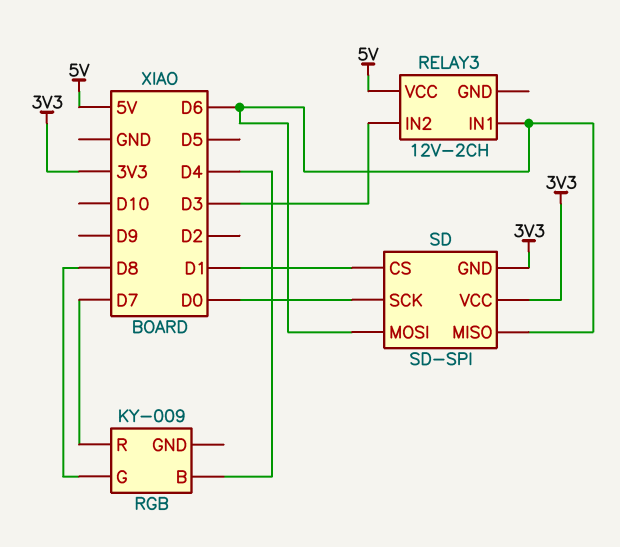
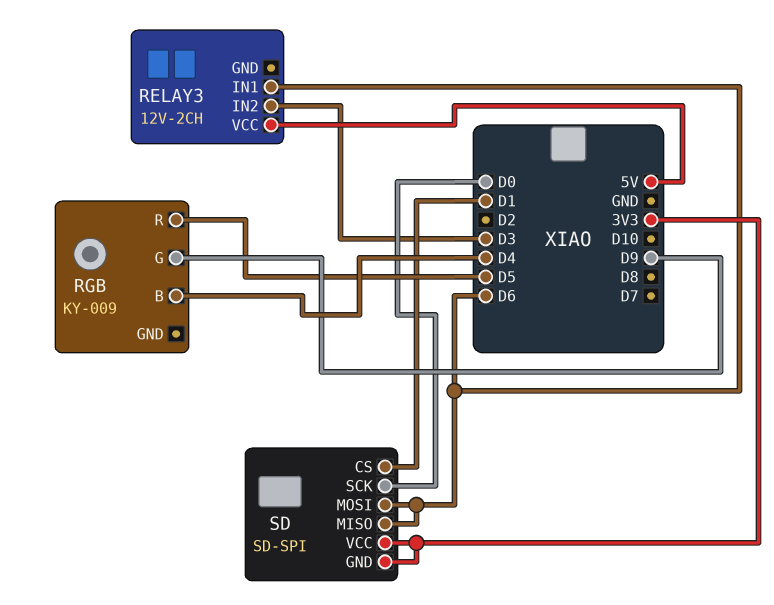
RGB pin G: D8 -> D9
RGB pin R: D7 -> D5

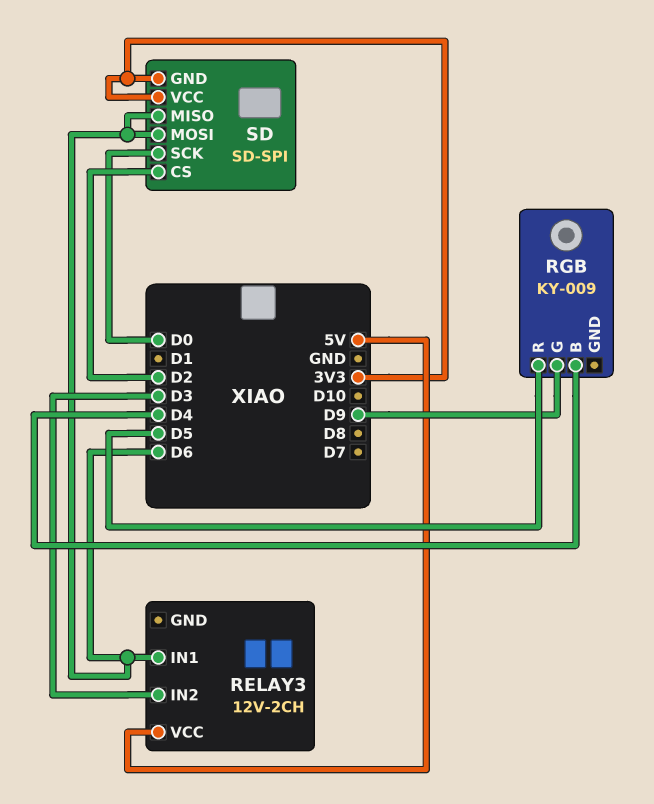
SD pin CS: D1 -> D2

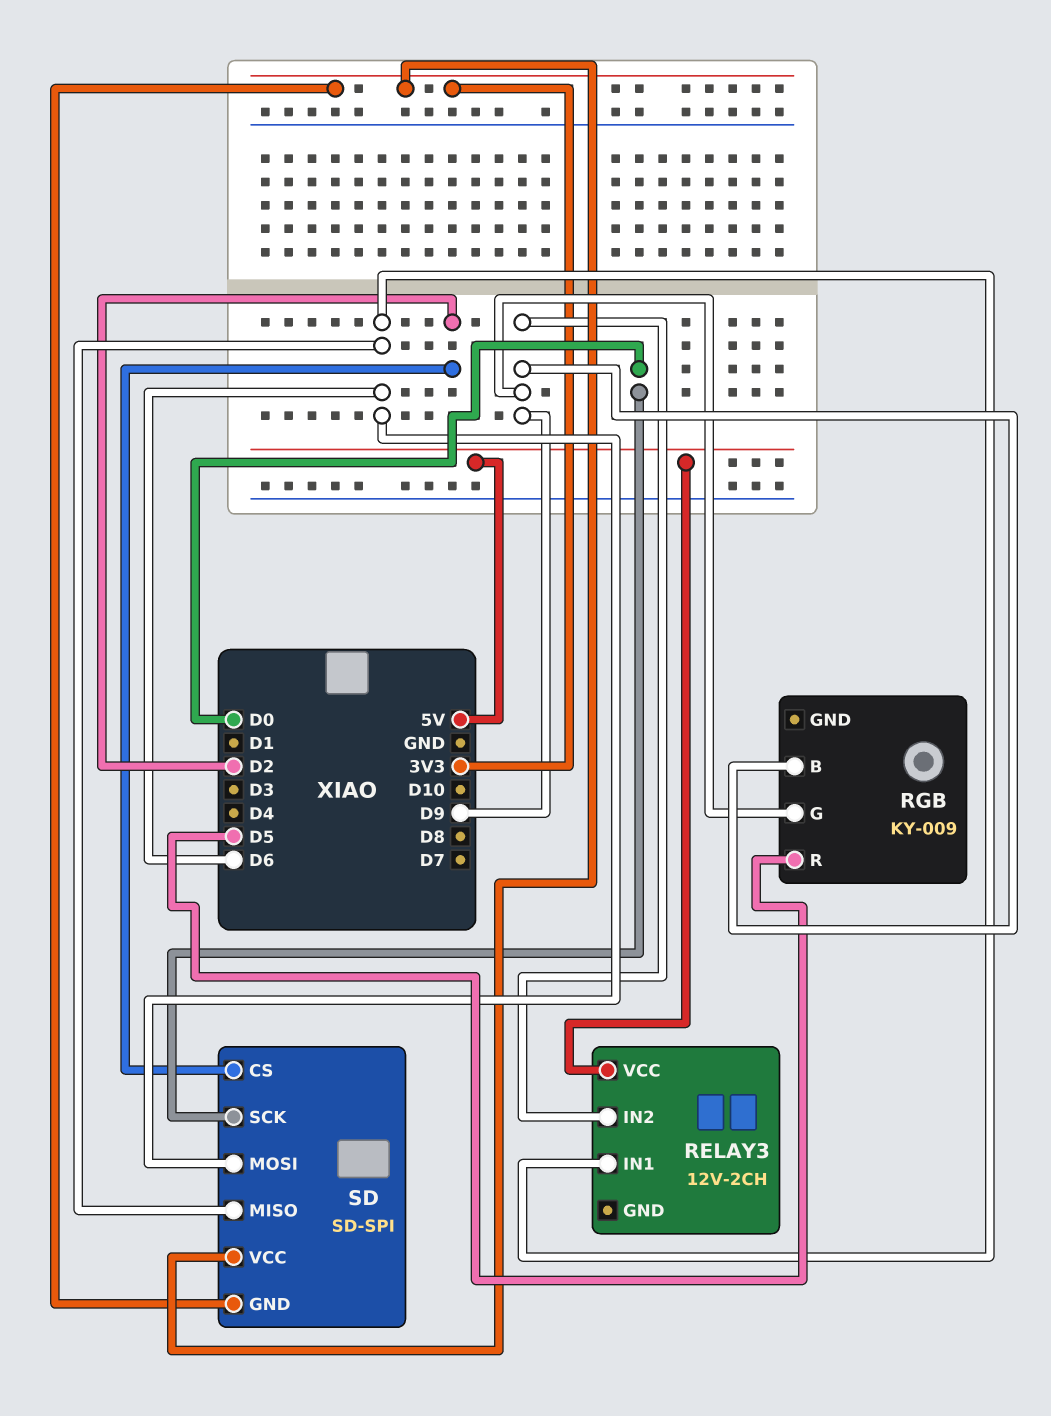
RELAY3 pin IN2: D3 -> D9
RGB pin B: D4 -> D9

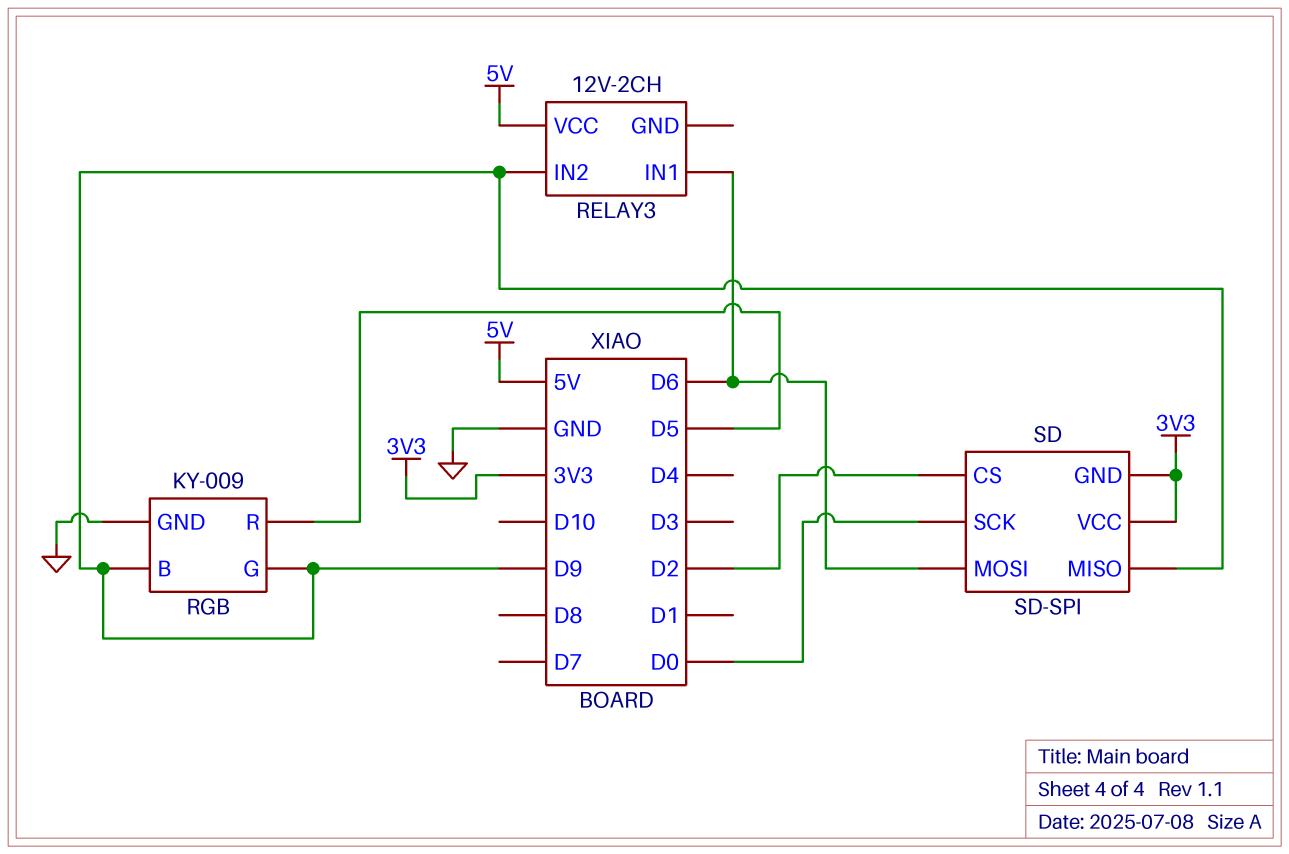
RGB pin GND: none -> GND
SD pin MISO: D6 -> D9

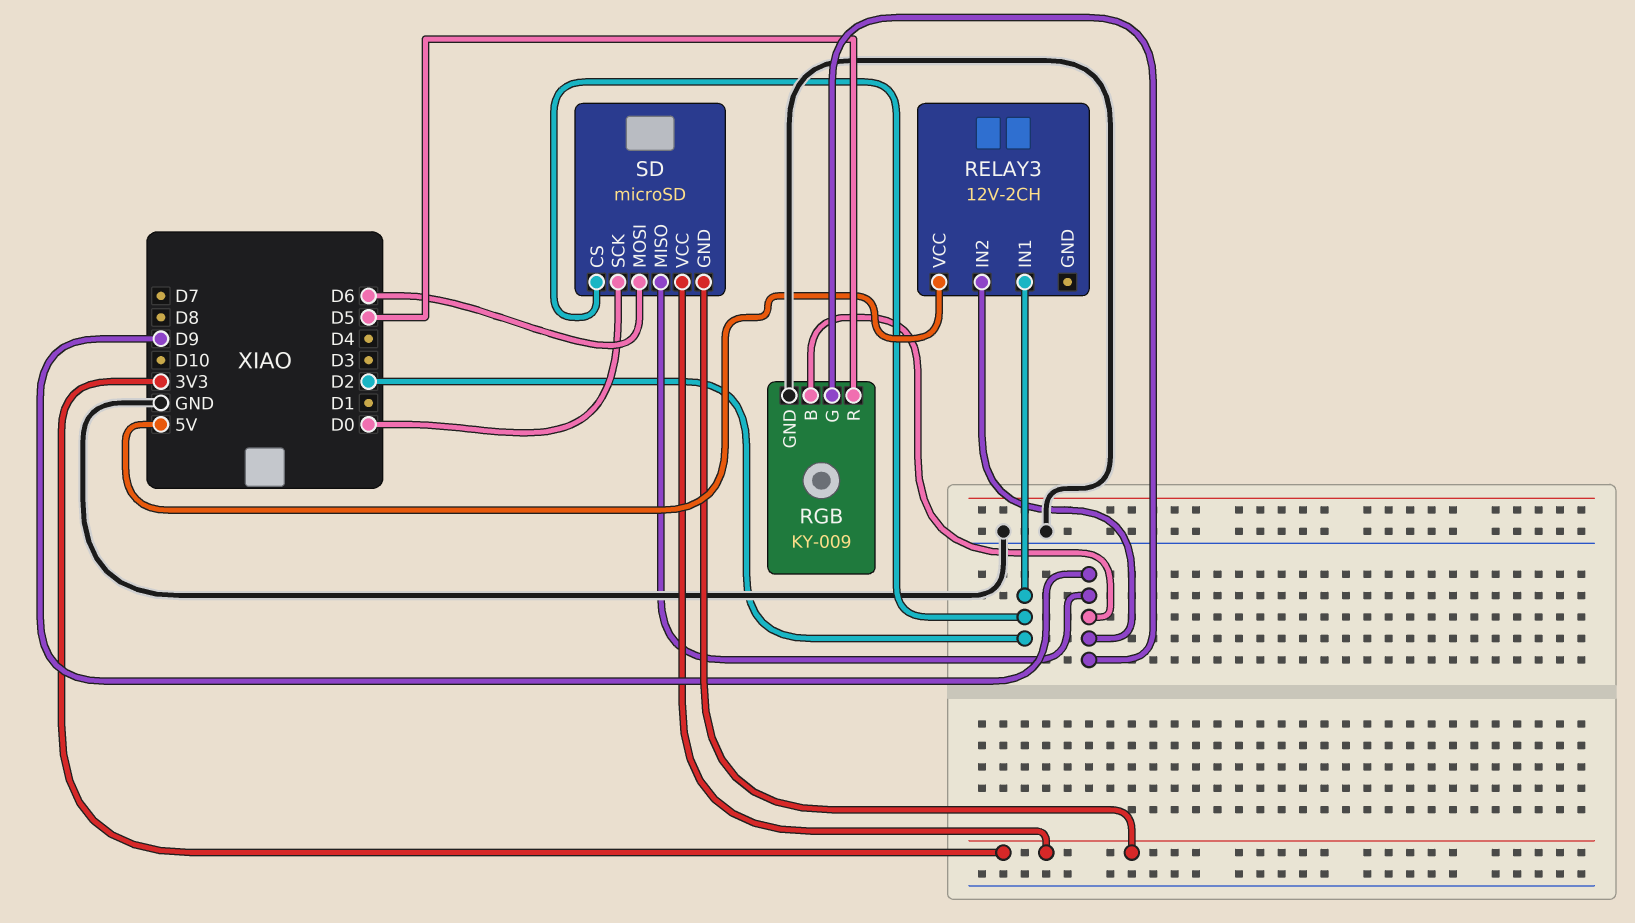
RELAY3 pin IN1: D6 -> D2
SD: SD-SPI -> microSD

